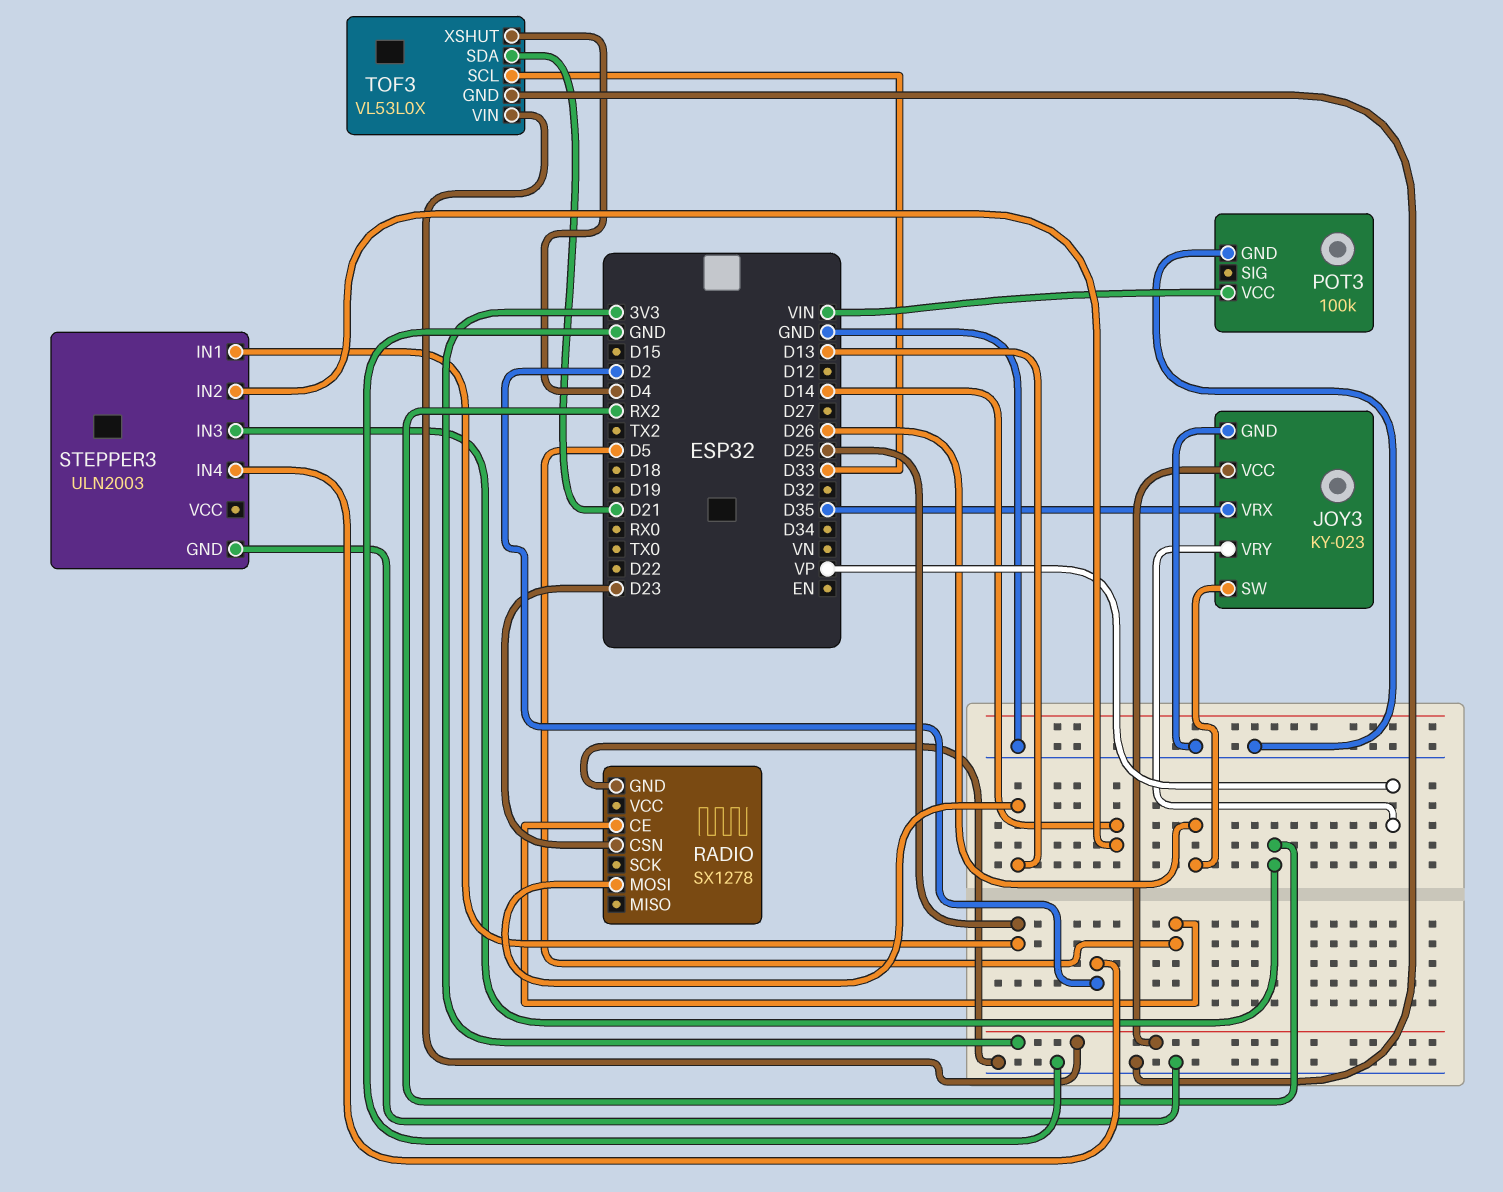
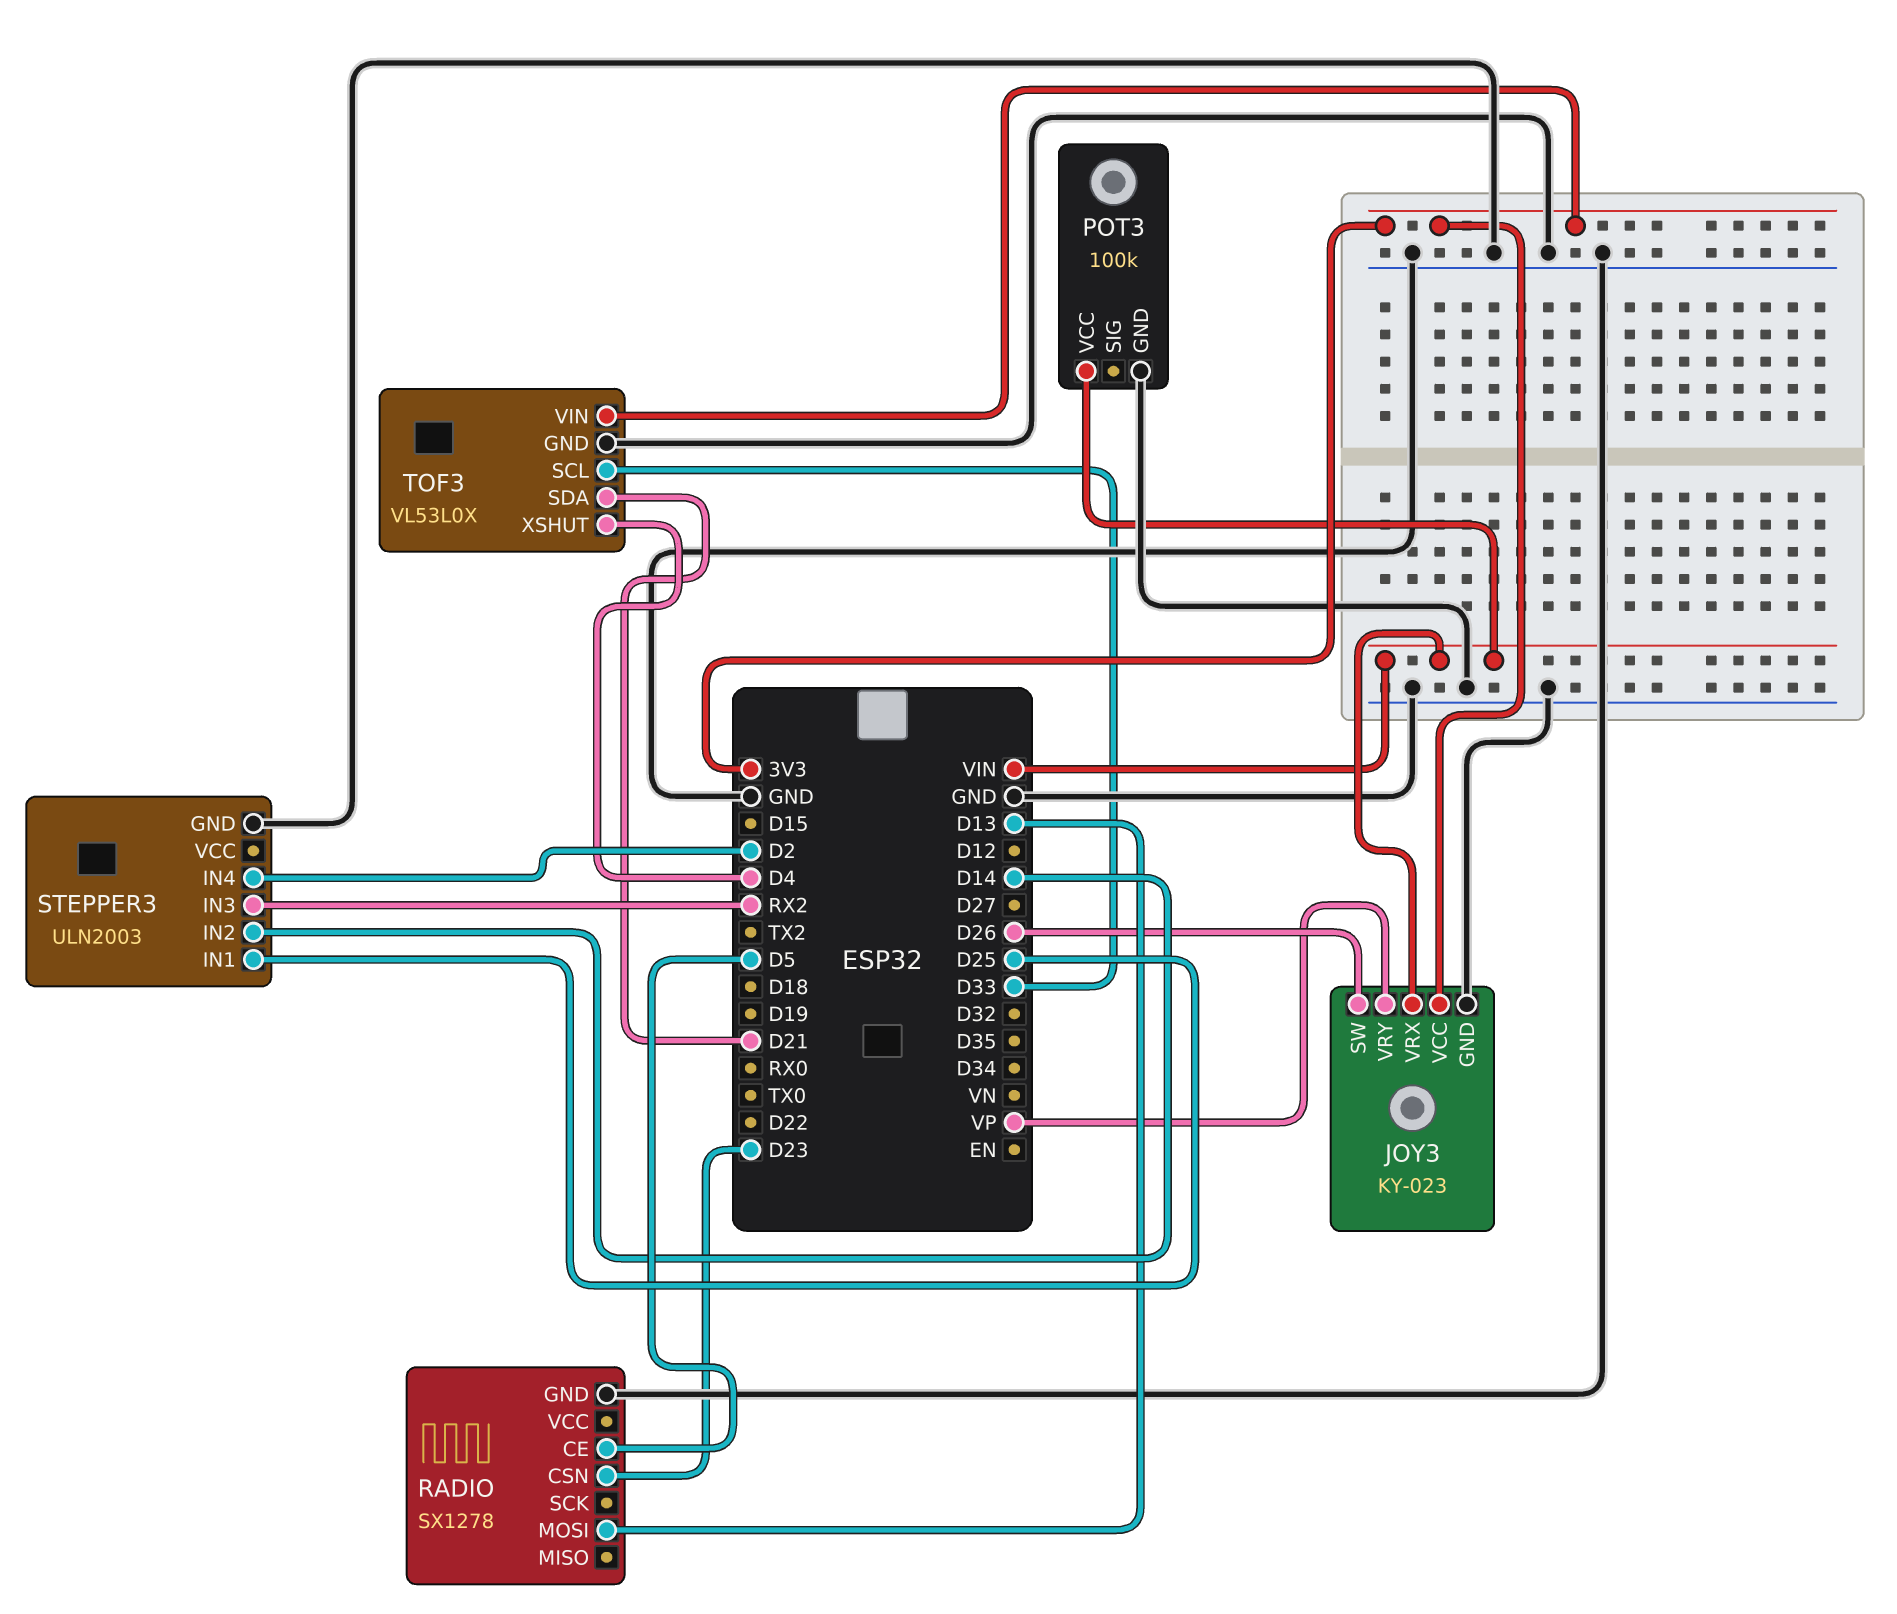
JOY3 pin VRX: D35 -> VIN

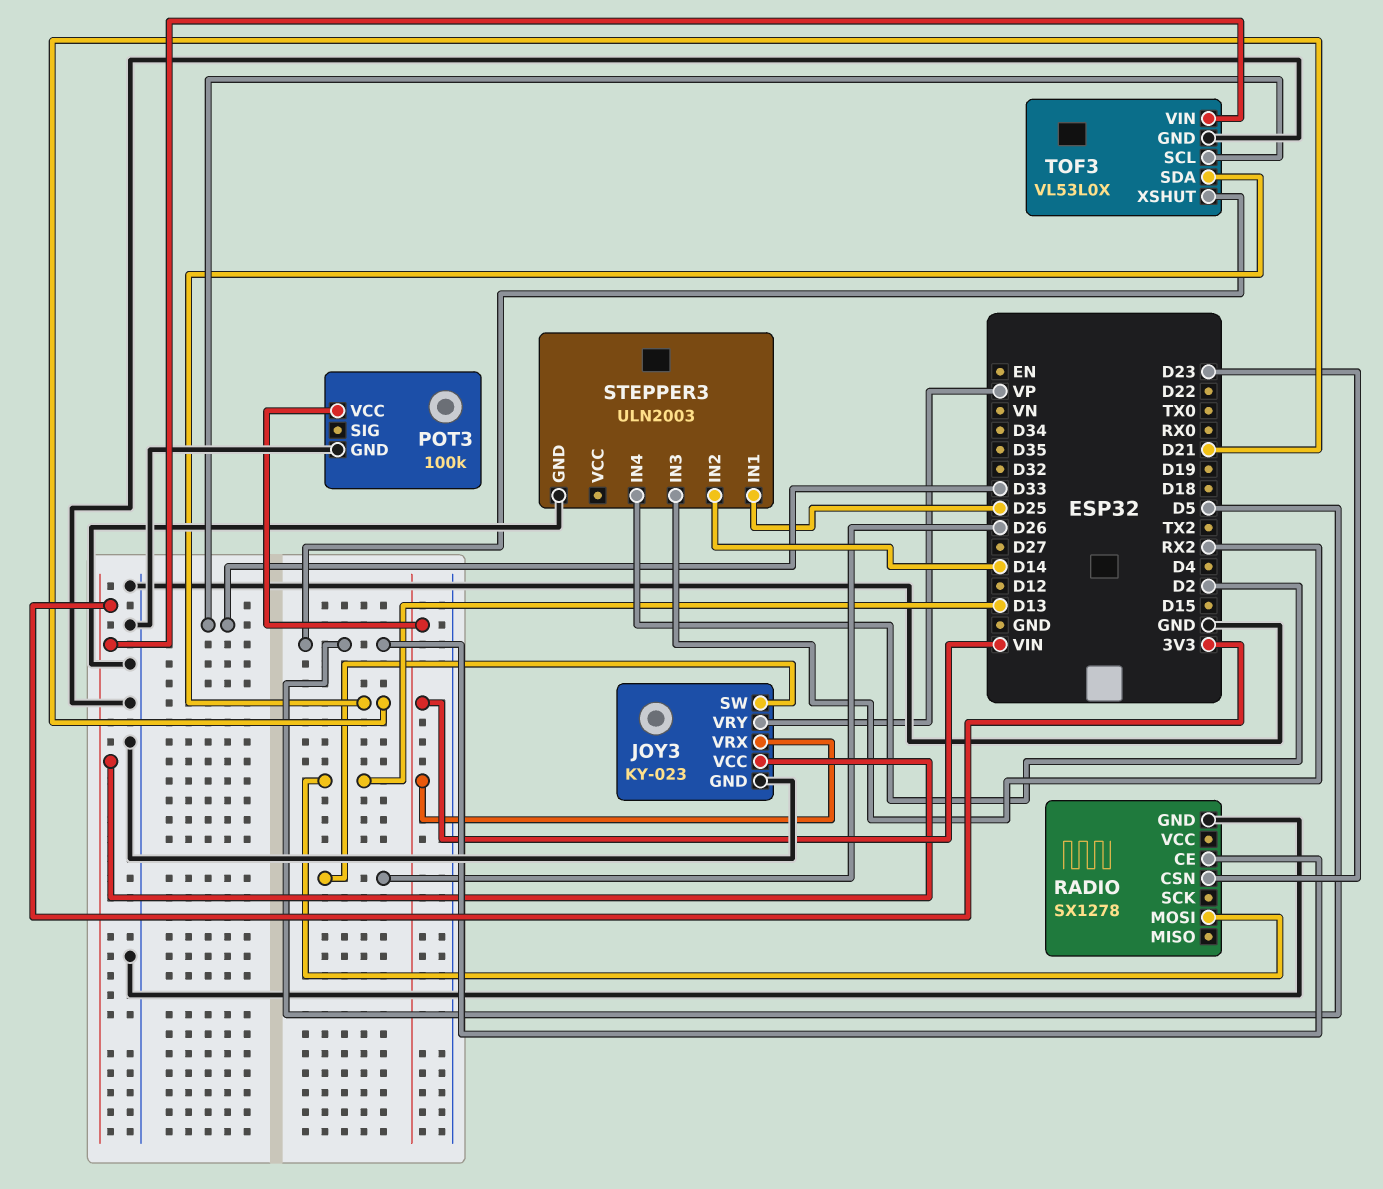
TOF3 pin XSHUT: D4 -> D5

